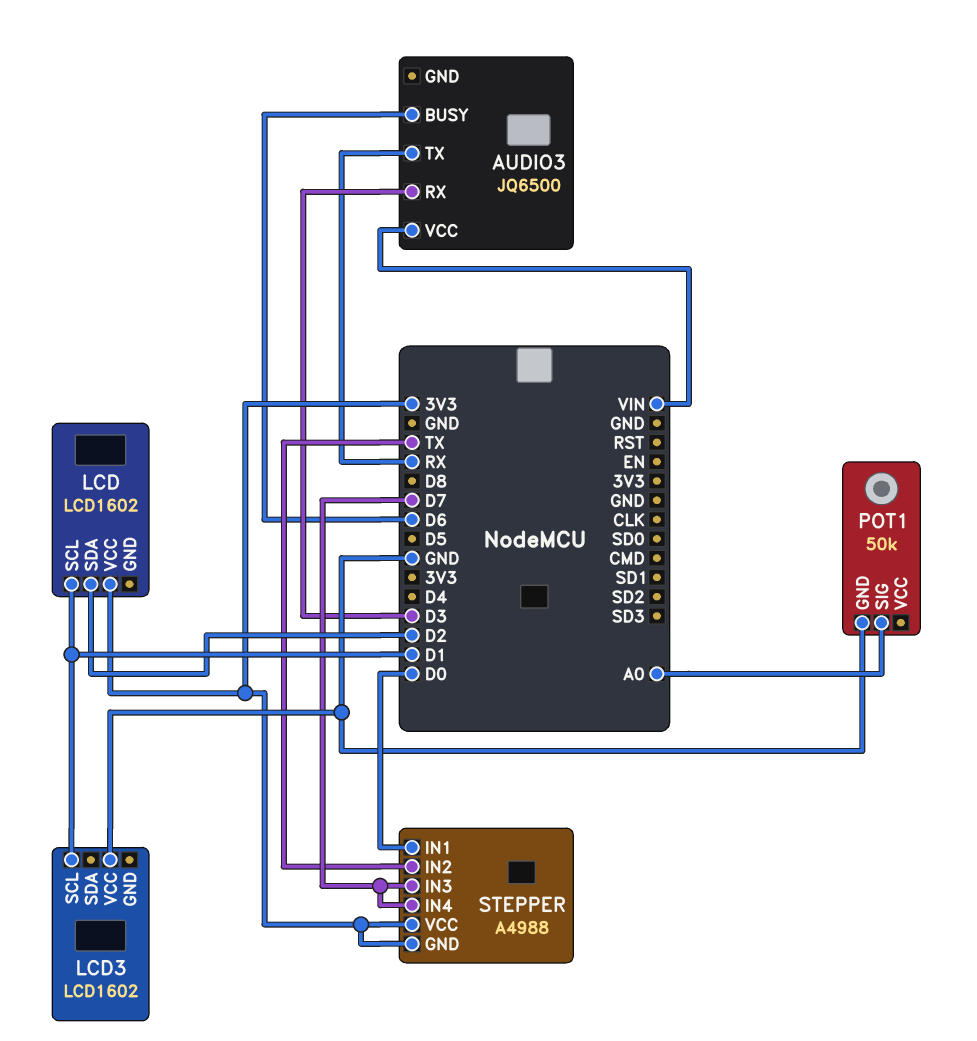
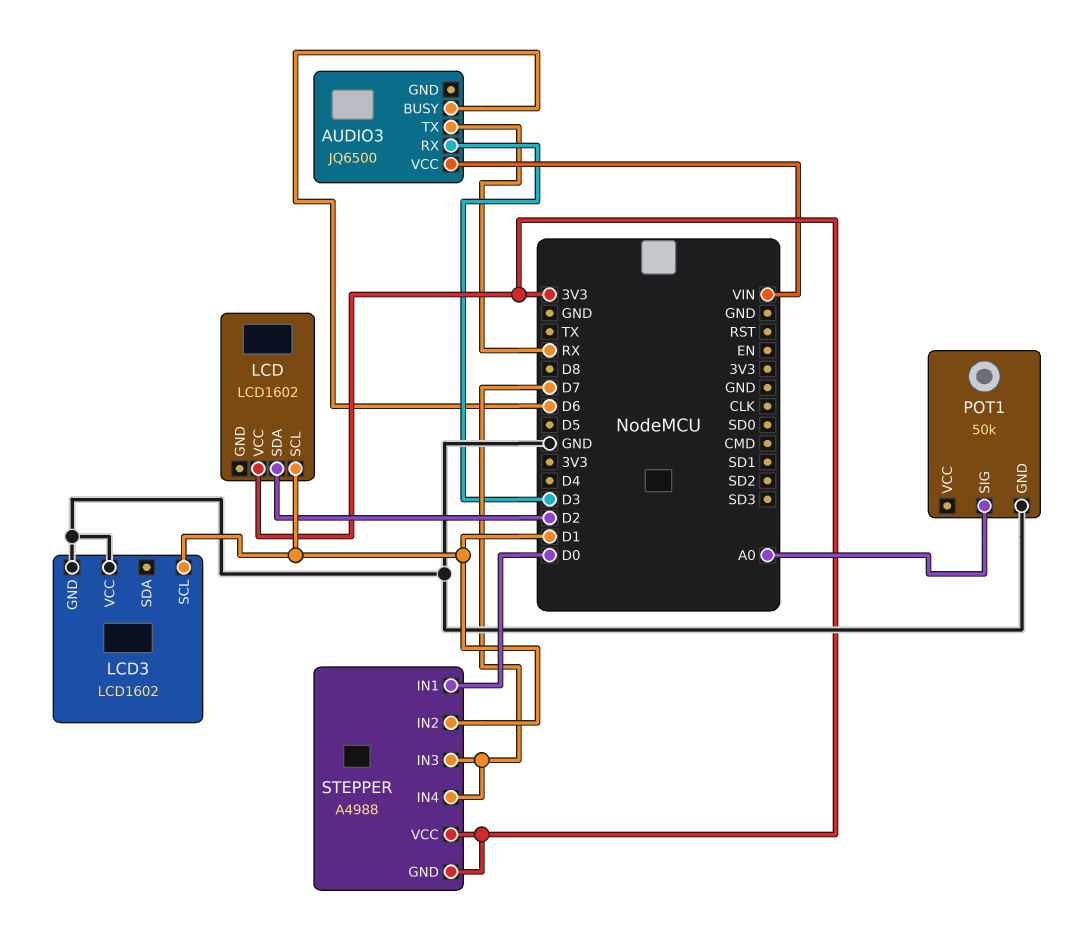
LCD3 pin GND: none -> GND
STEPPER pin IN2: TX -> D1

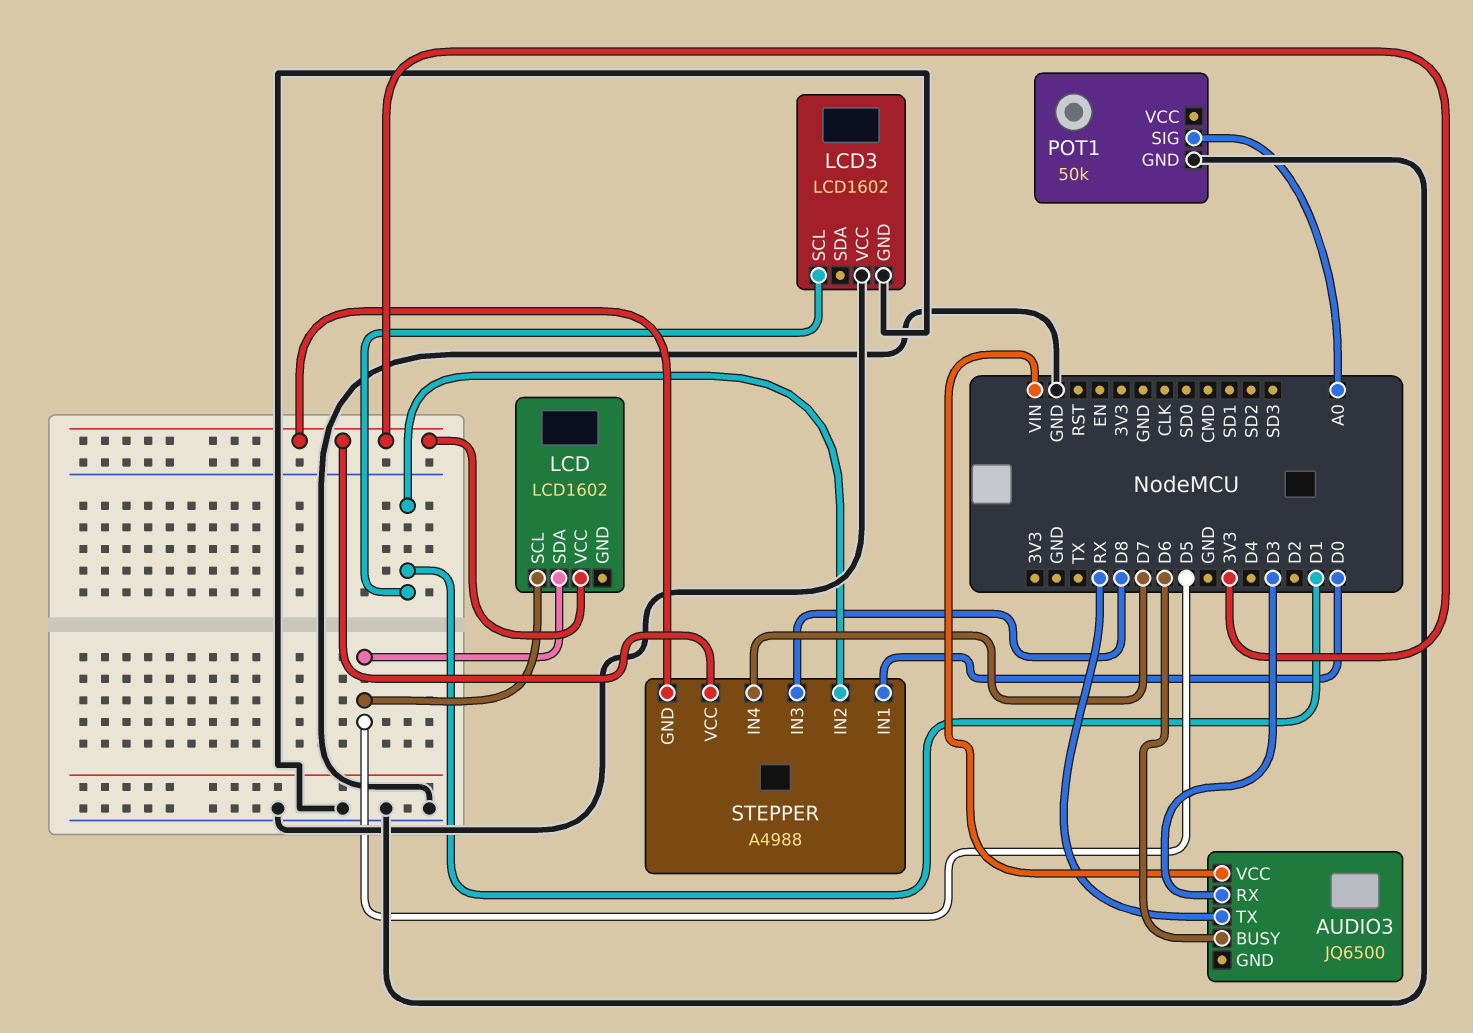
LCD pin SCL: D1 -> D5
LCD pin SDA: D2 -> D5
STEPPER pin IN3: D7 -> D8

